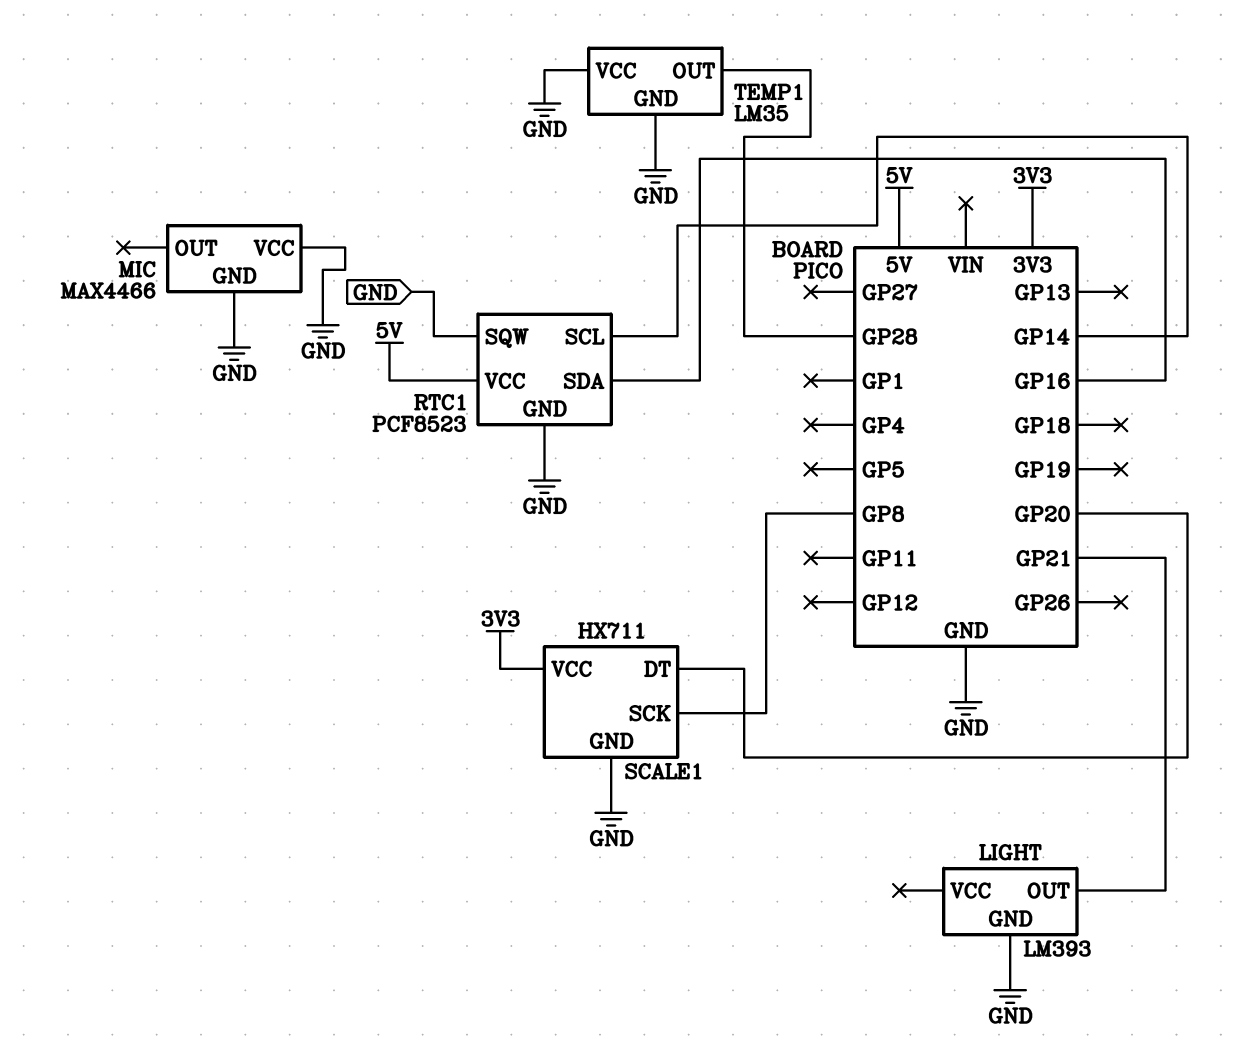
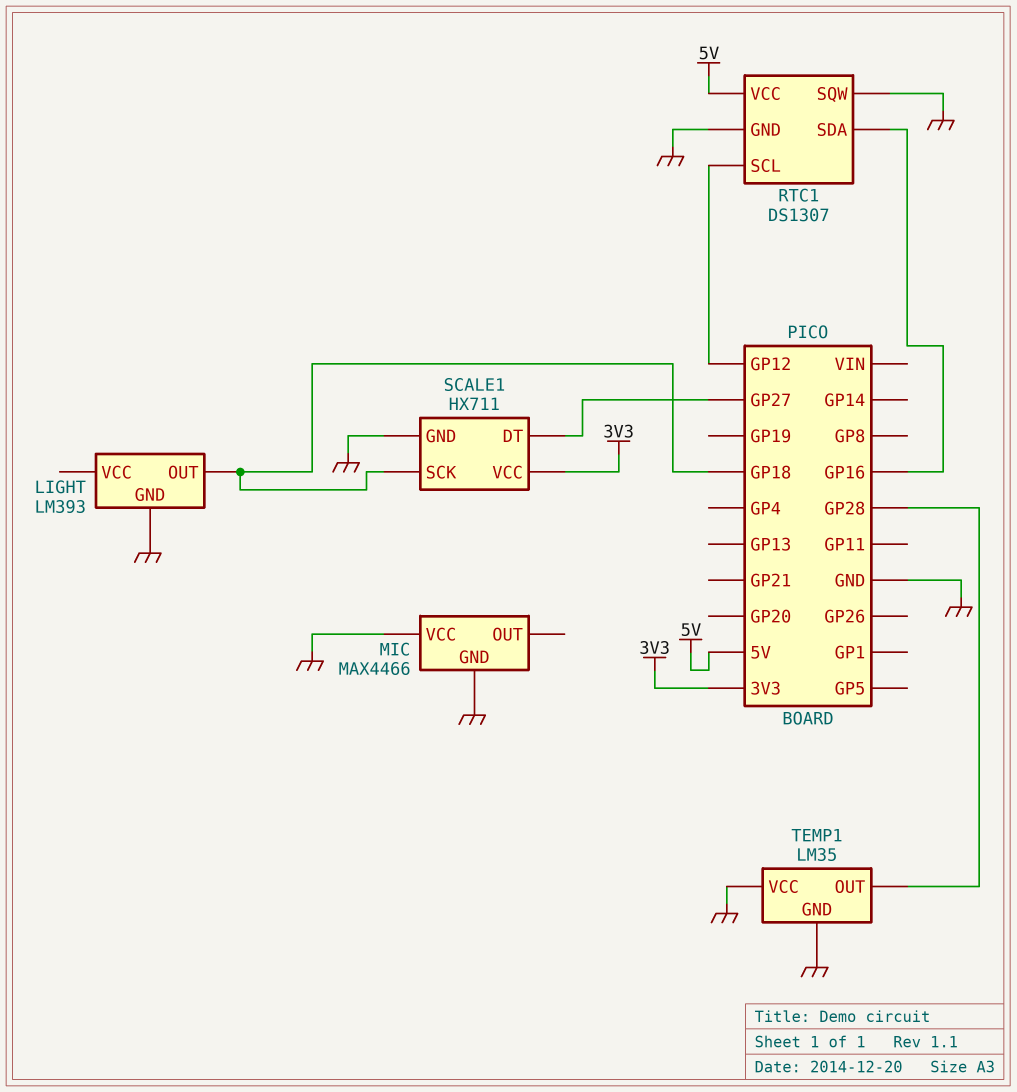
LIGHT pin OUT: GP21 -> GP18
RTC1: PCF8523 -> DS1307
RTC1 pin SCL: GP14 -> GP12
SCALE1 pin DT: GP20 -> GP27
SCALE1 pin SCK: GP8 -> GP18

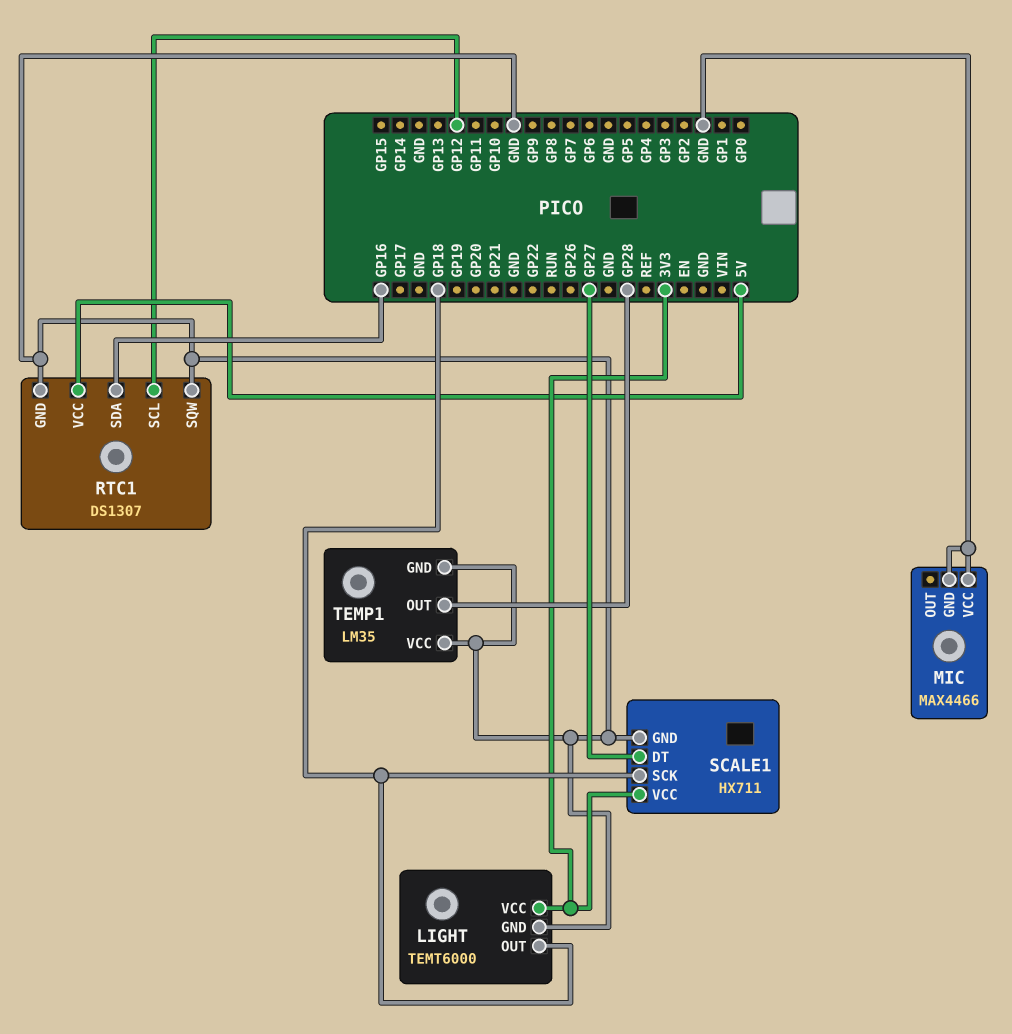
LIGHT: LM393 -> TEMT6000
LIGHT pin VCC: none -> 3V3

